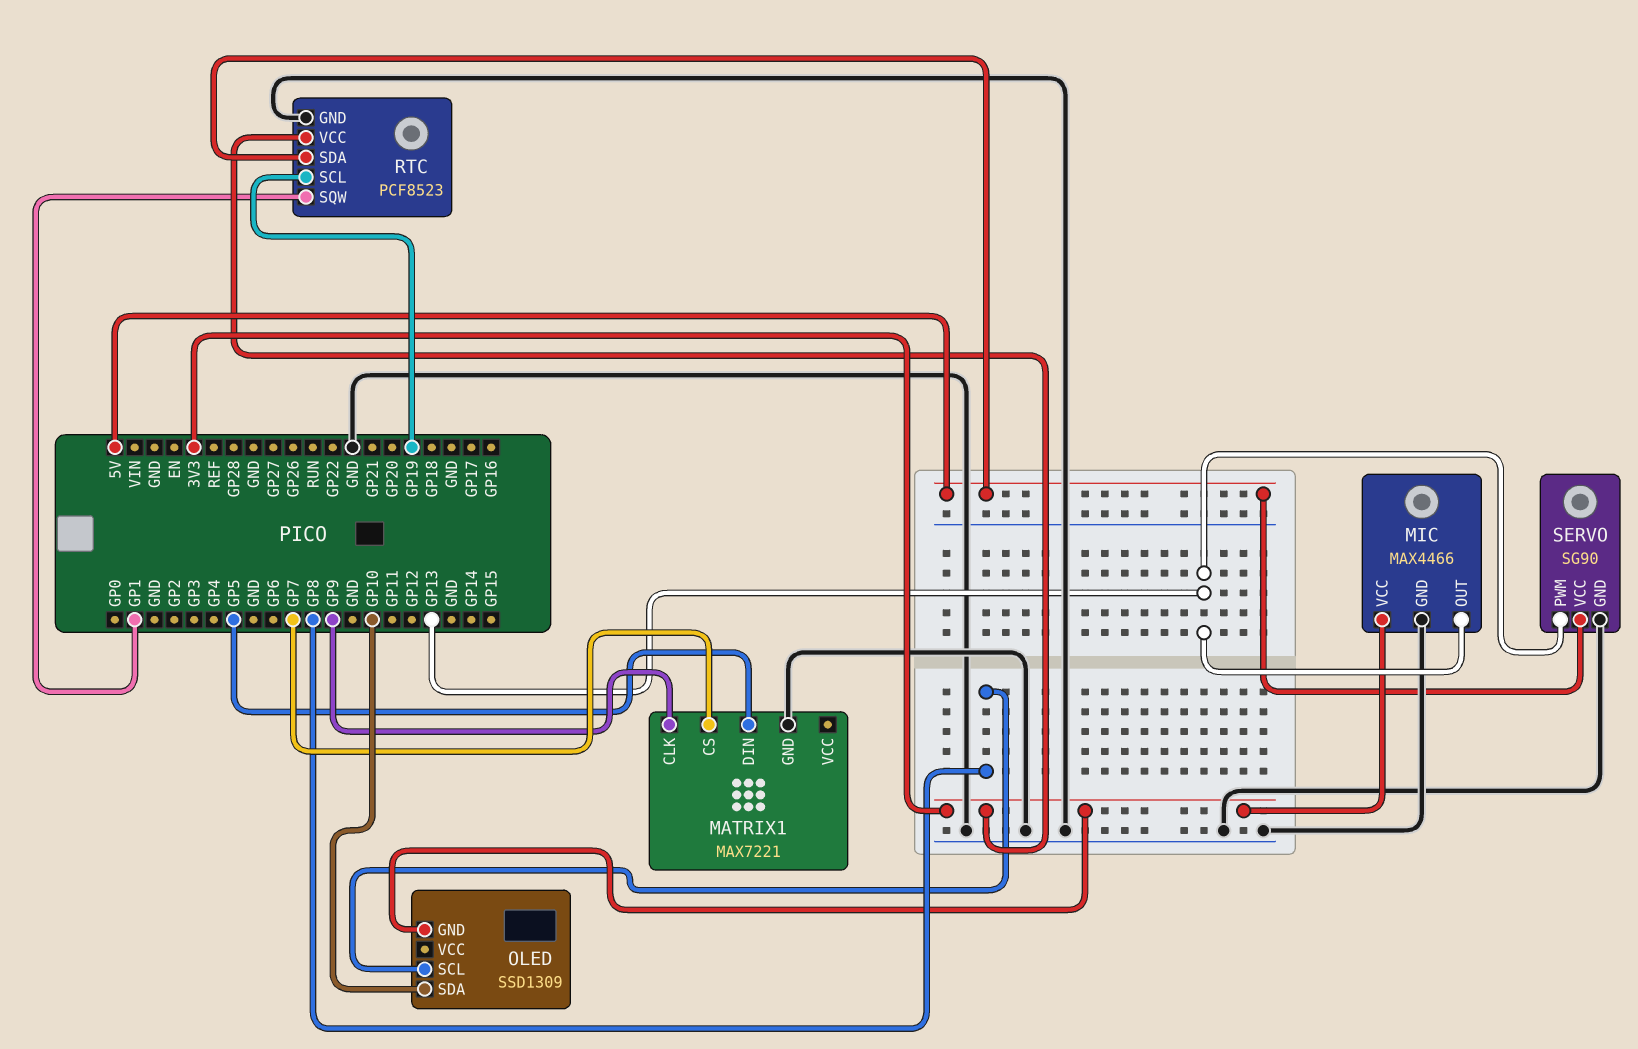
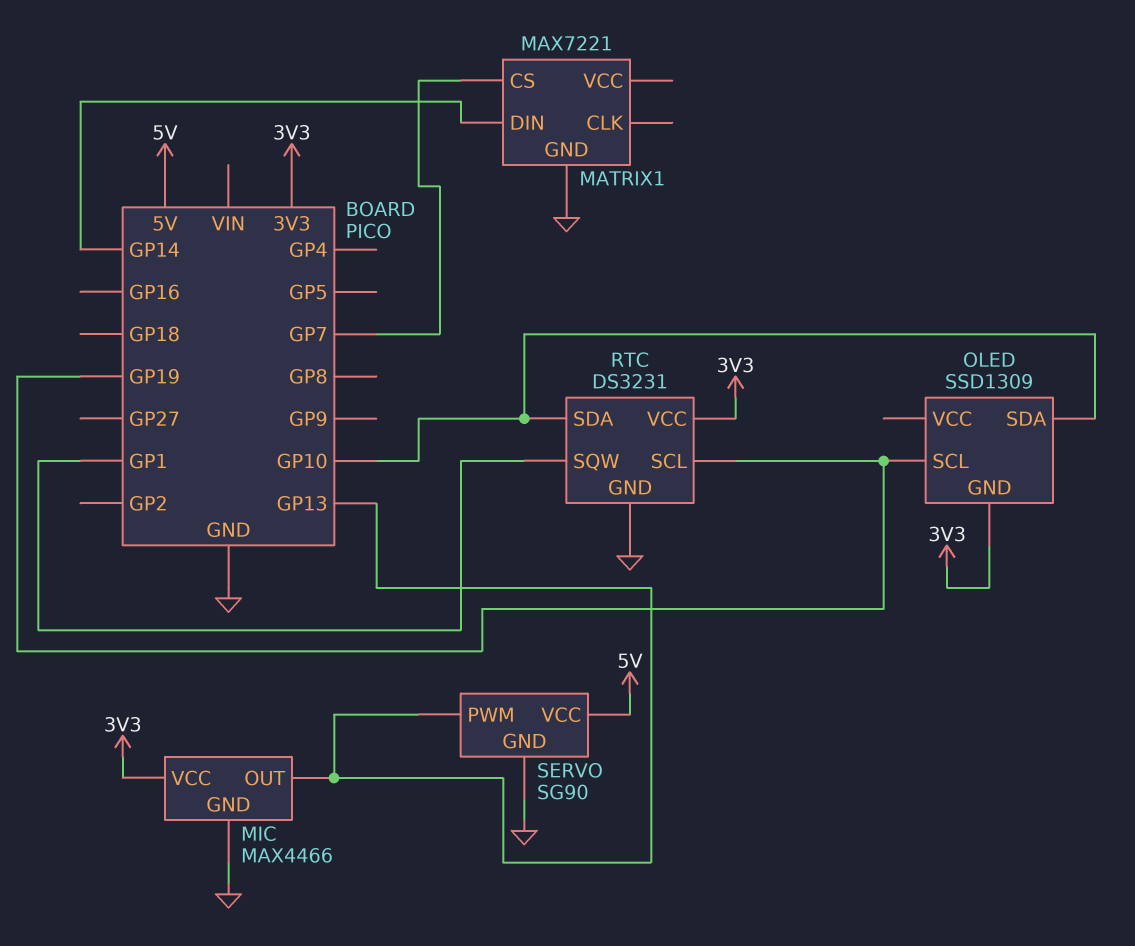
MATRIX1 pin CLK: GP9 -> none
MATRIX1 pin DIN: GP5 -> GP14
OLED pin SCL: GP8 -> GP19
RTC: PCF8523 -> DS3231
RTC pin SDA: 5V -> GP10

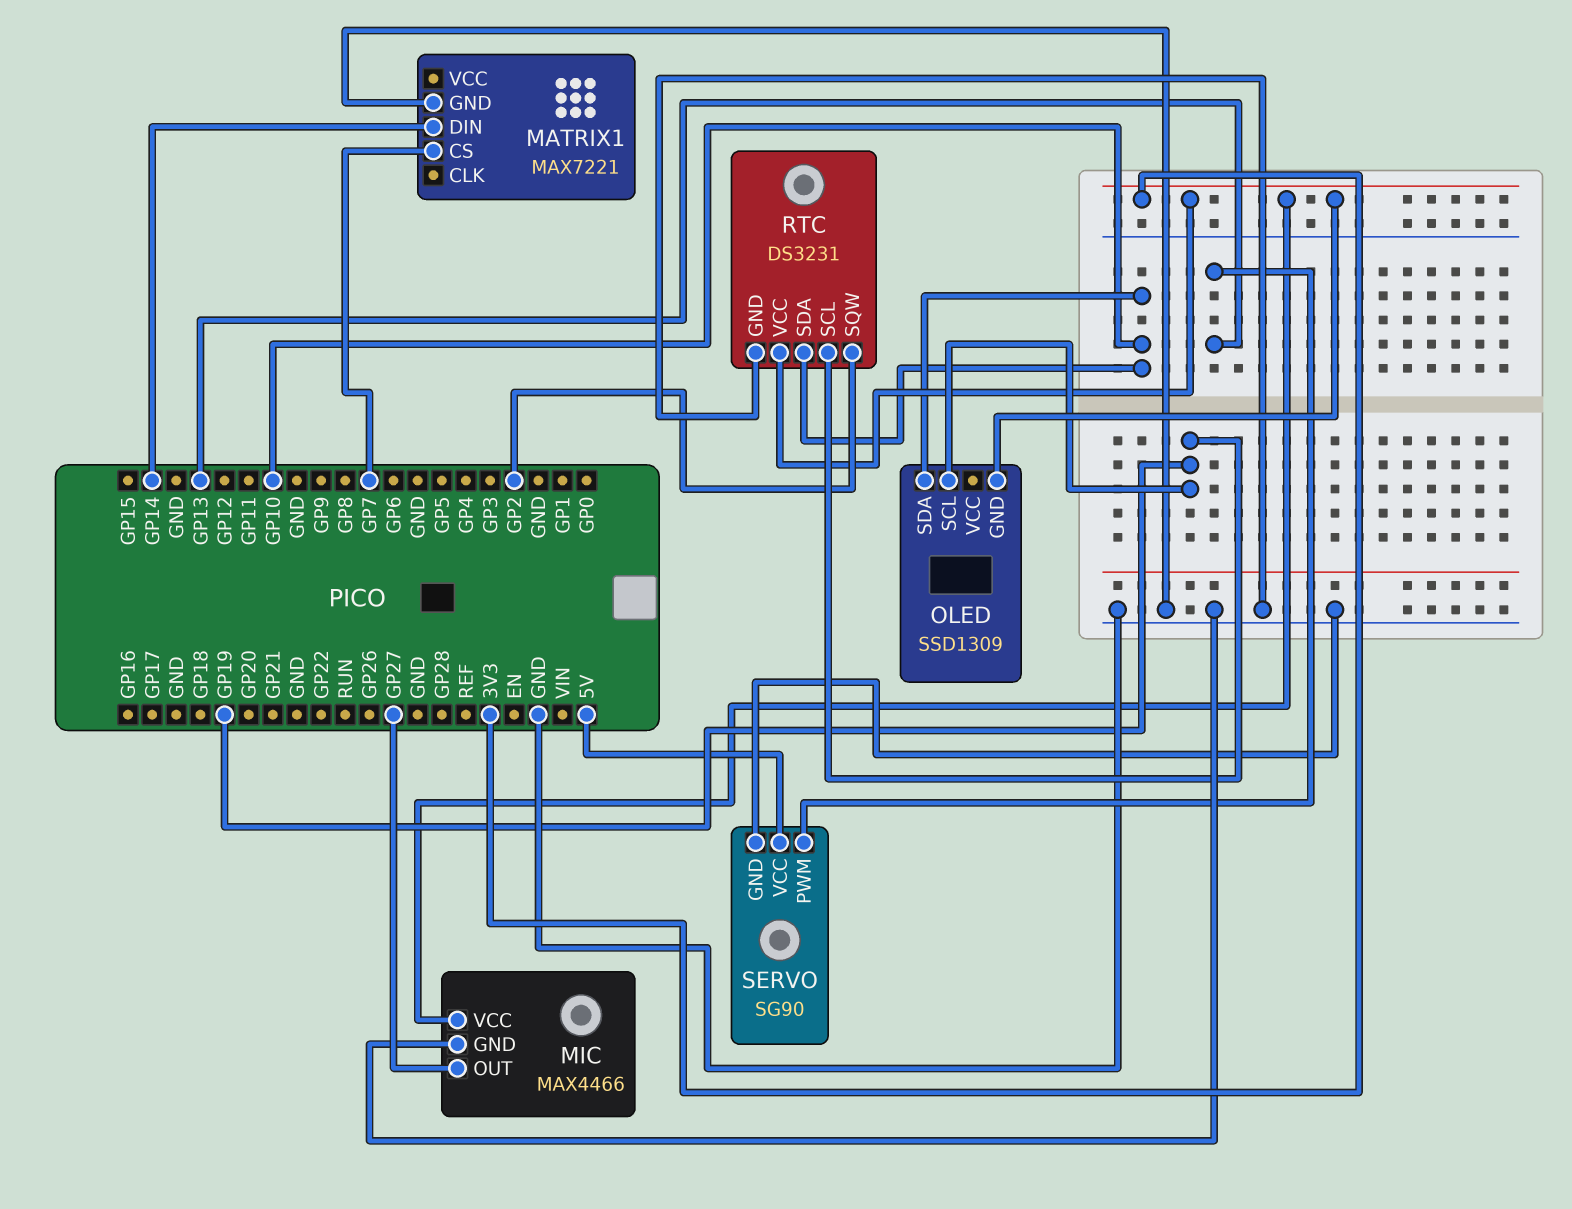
MIC pin OUT: GP13 -> GP27
RTC pin SQW: GP1 -> GP2

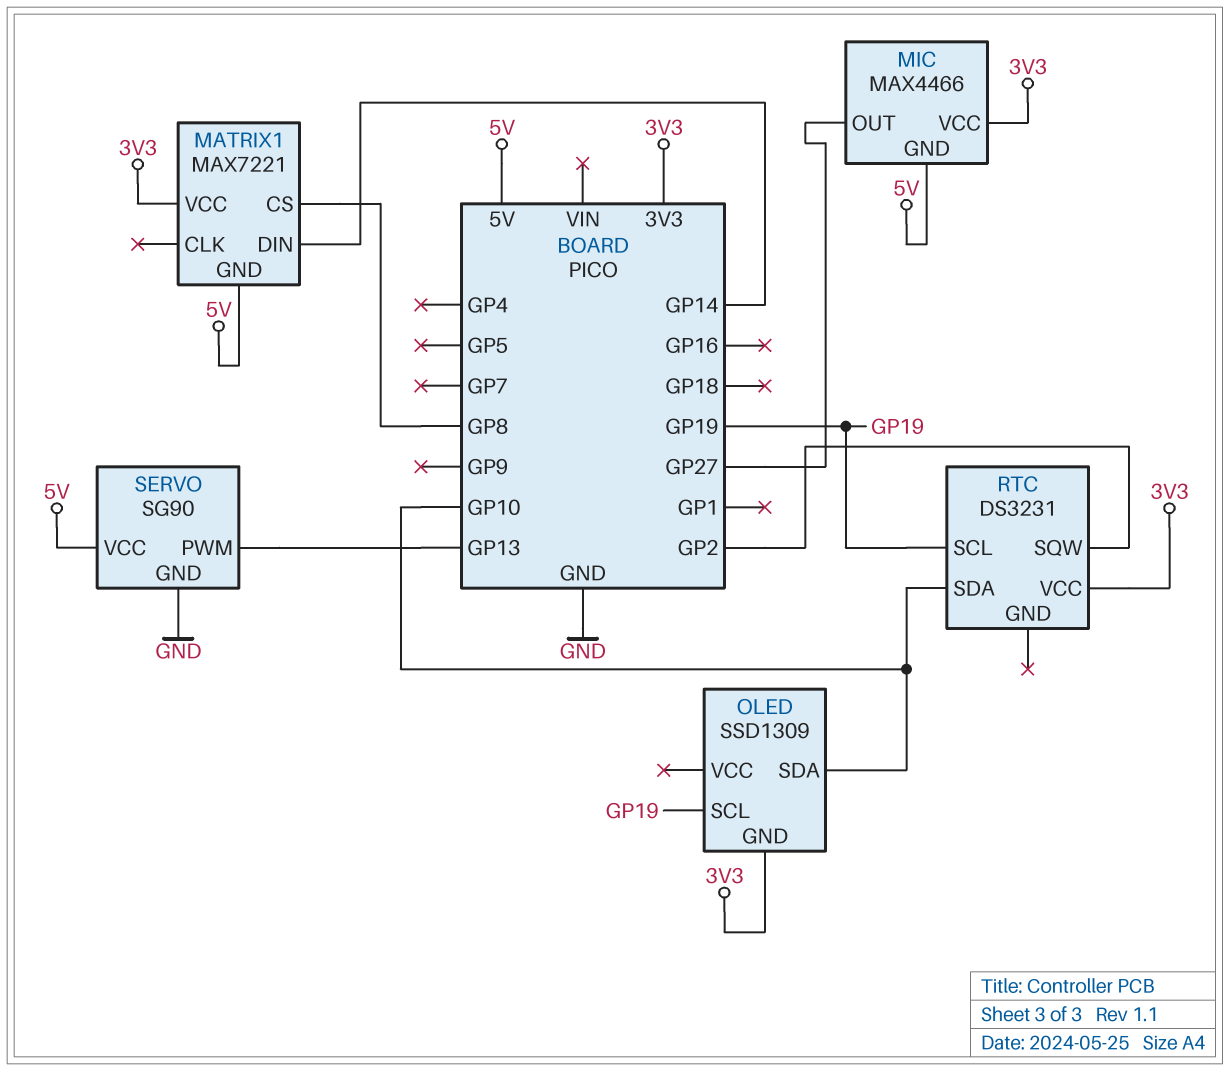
MATRIX1 pin CS: GP7 -> GP8
MATRIX1 pin GND: GND -> 5V
MATRIX1 pin VCC: none -> 3V3
MIC pin GND: GND -> 5V
RTC pin GND: GND -> none

